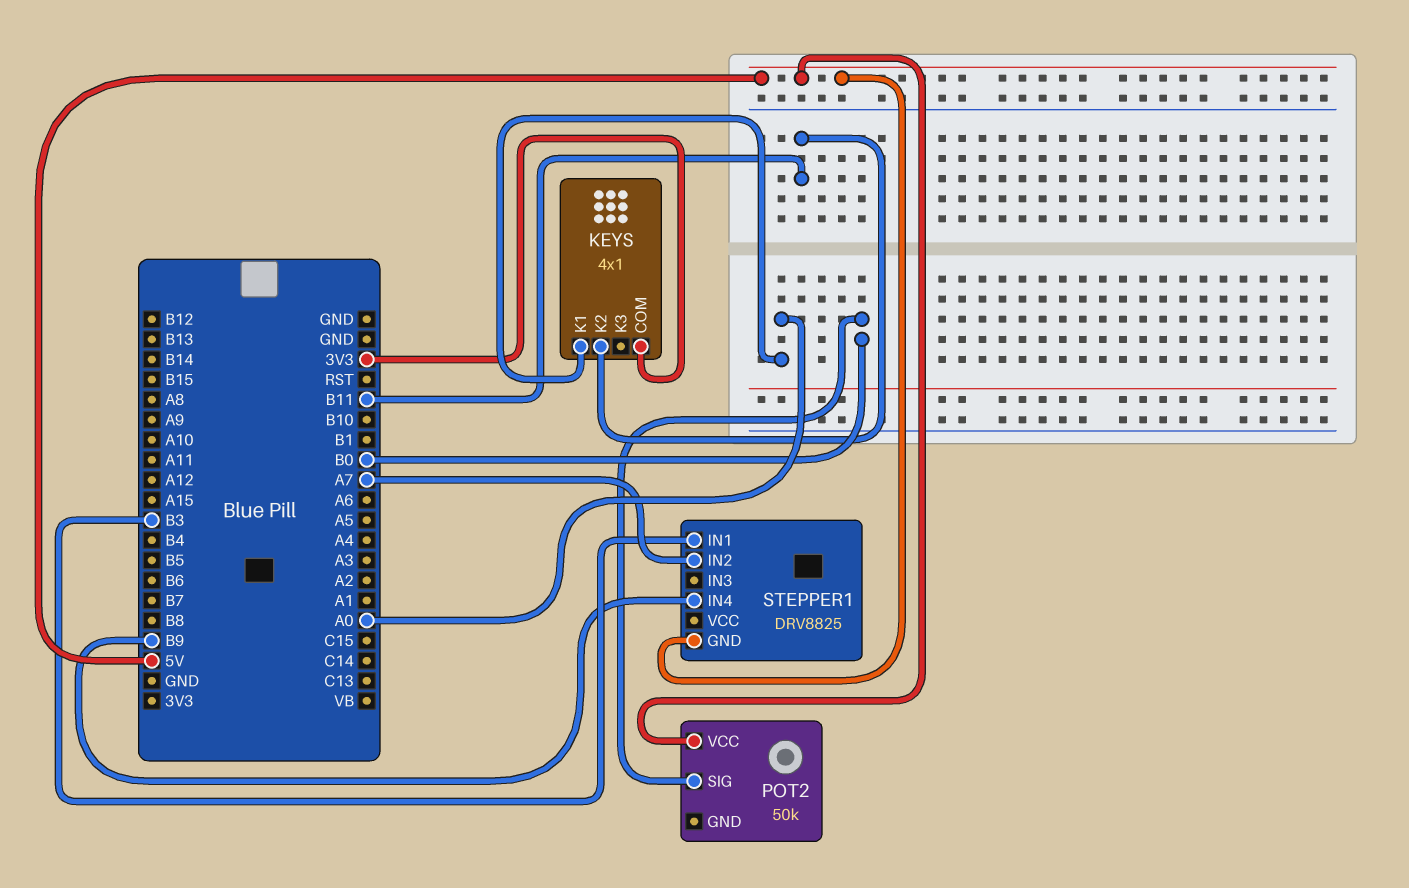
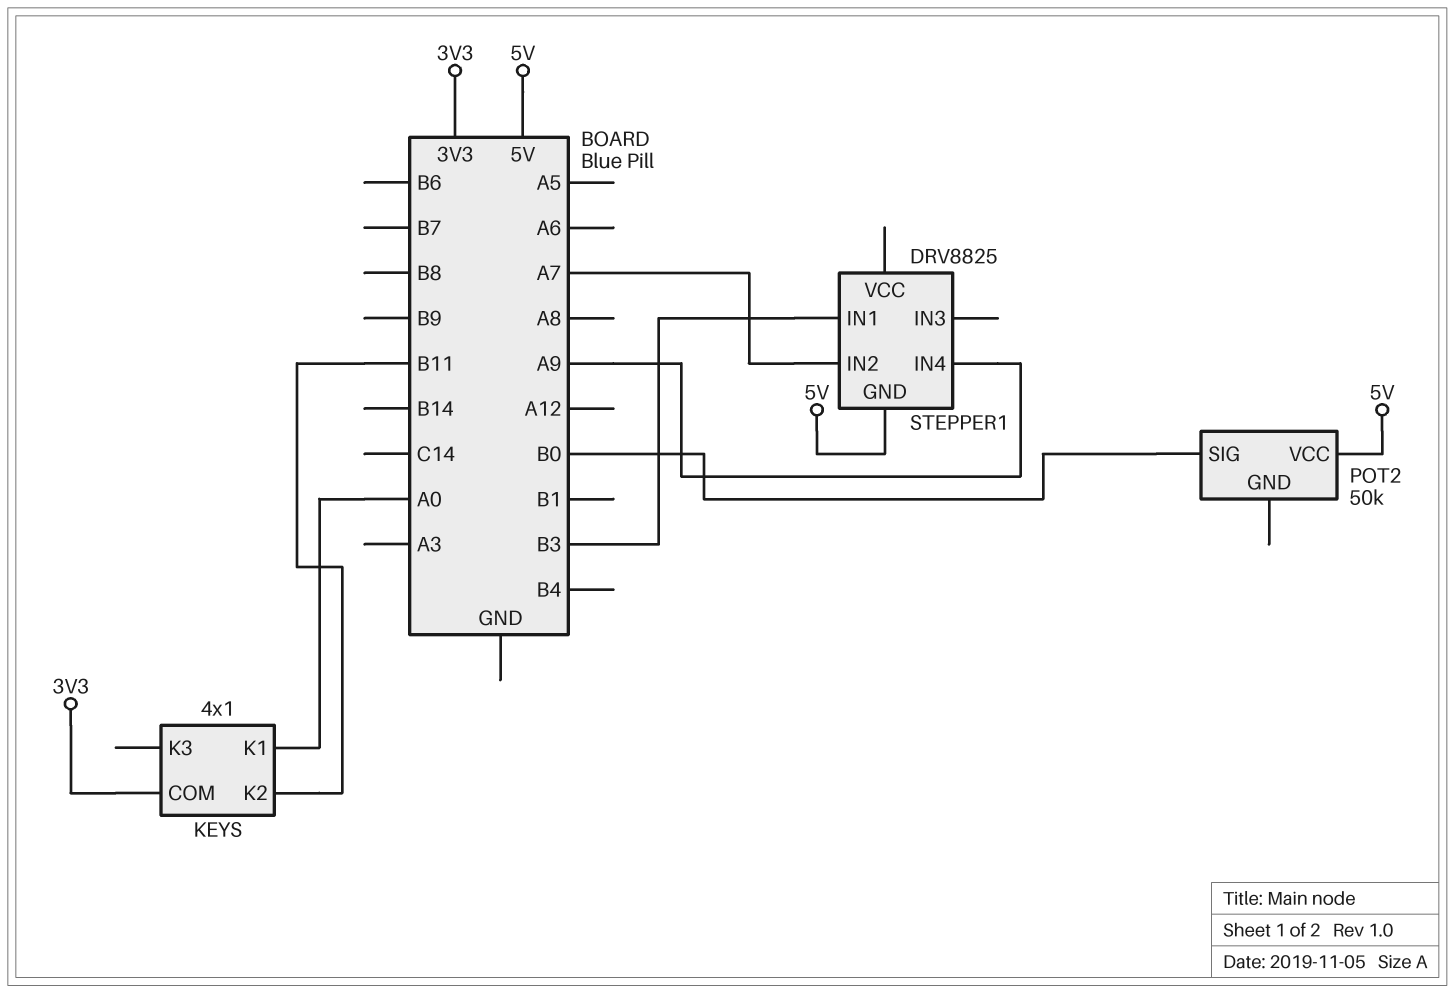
STEPPER1 pin IN4: B9 -> A9

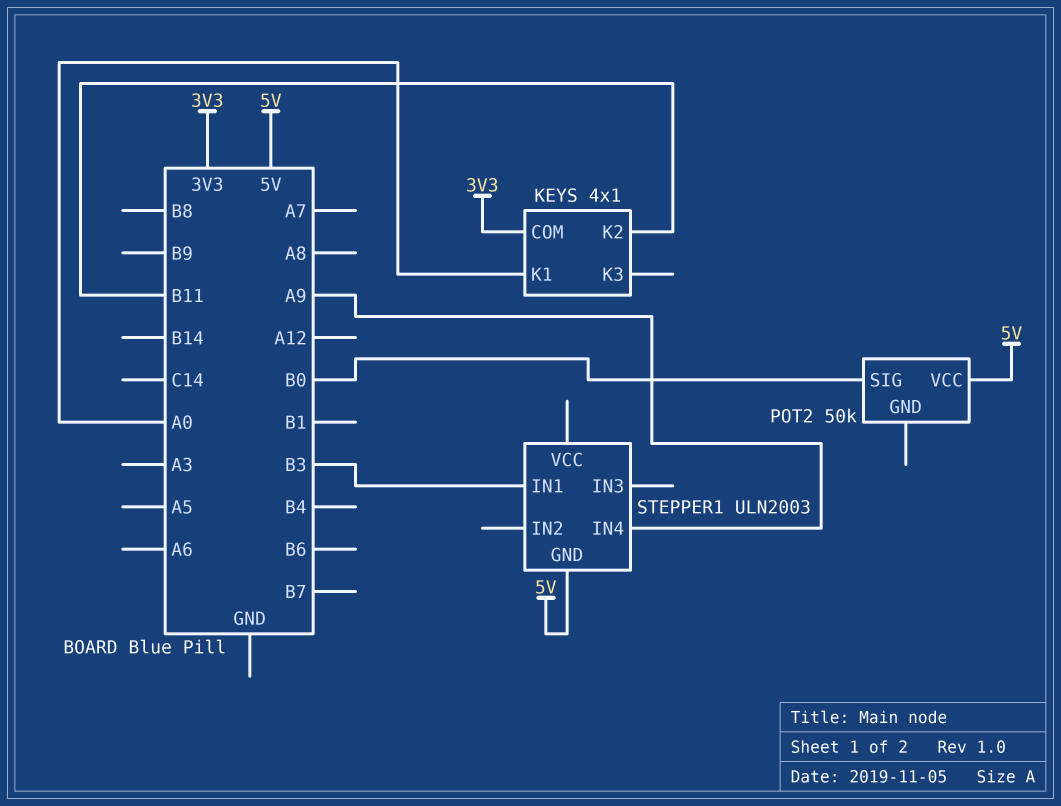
STEPPER1: DRV8825 -> ULN2003
STEPPER1 pin IN2: A7 -> none

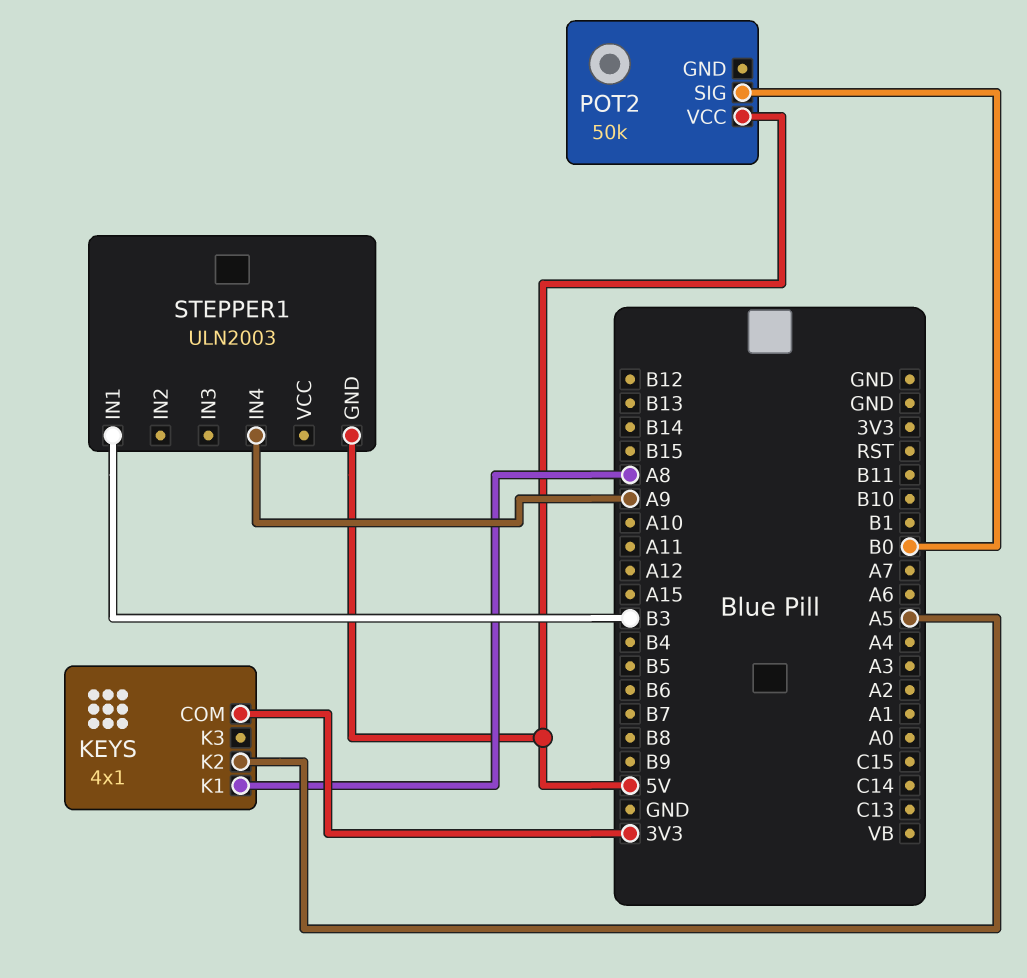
KEYS pin K1: A0 -> A8
KEYS pin K2: B11 -> A5

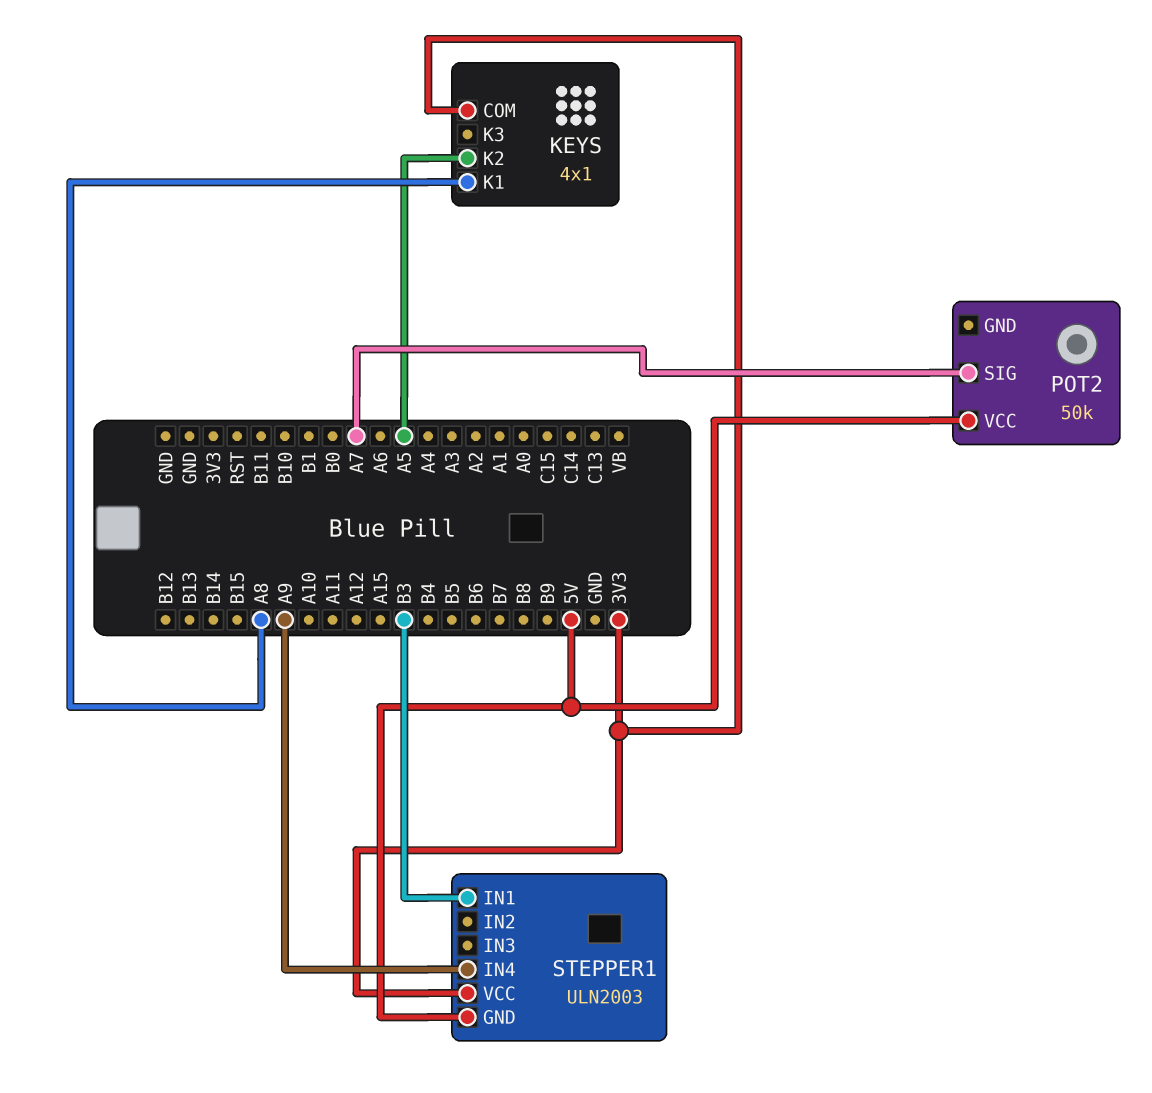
POT2 pin SIG: B0 -> A7
STEPPER1 pin VCC: none -> 3V3

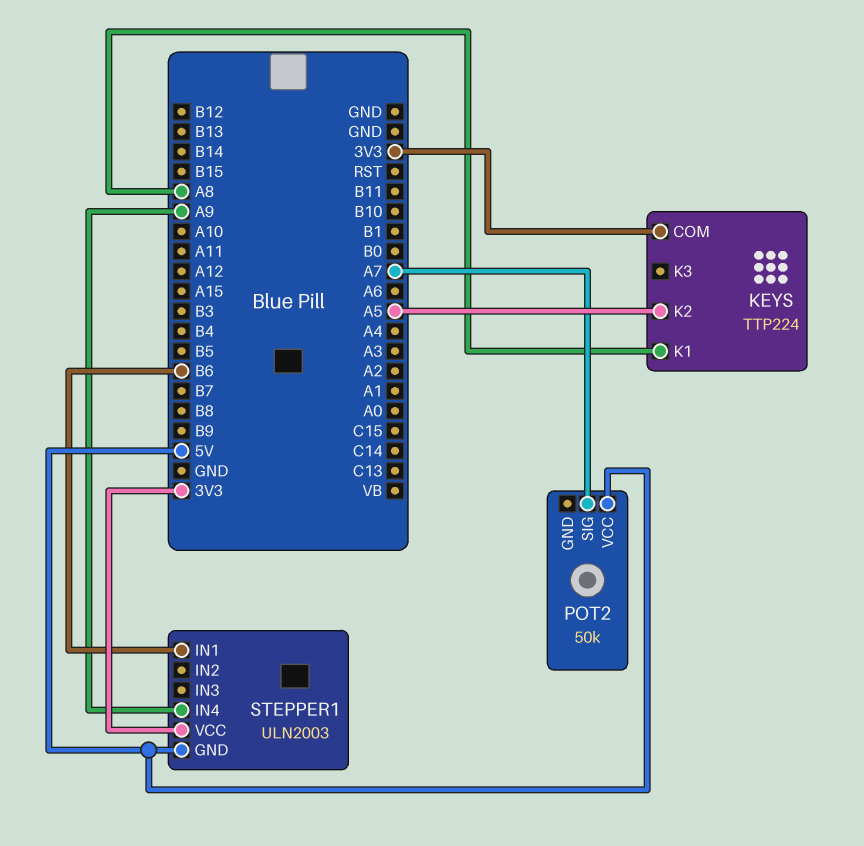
KEYS: 4x1 -> TTP224
STEPPER1 pin IN1: B3 -> B6

